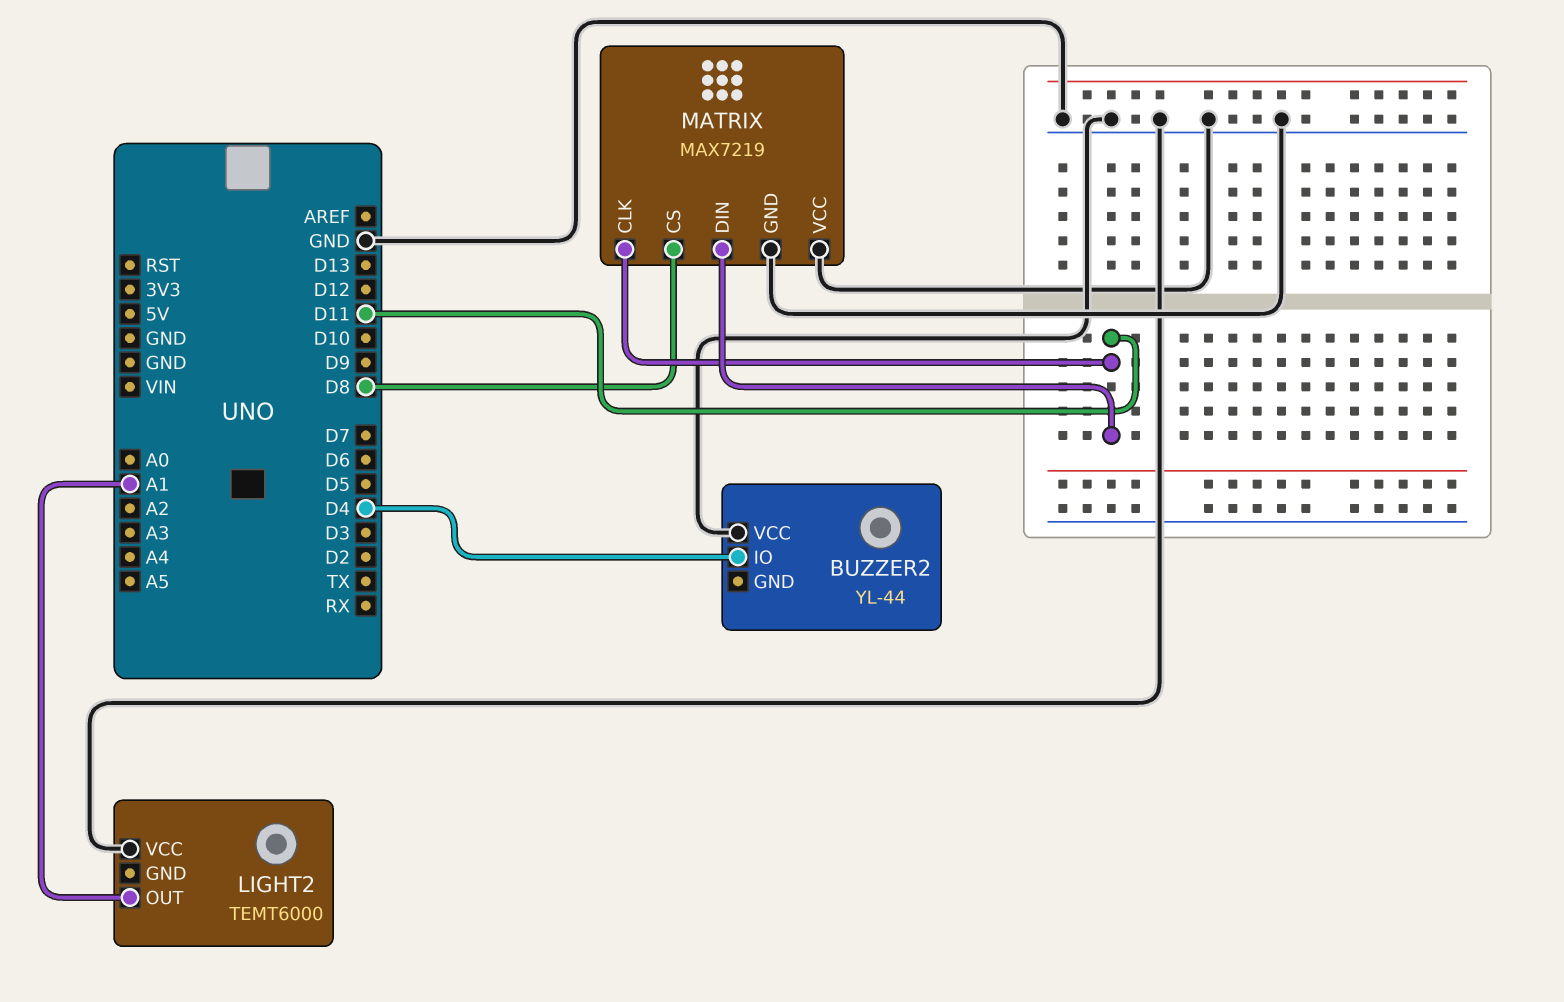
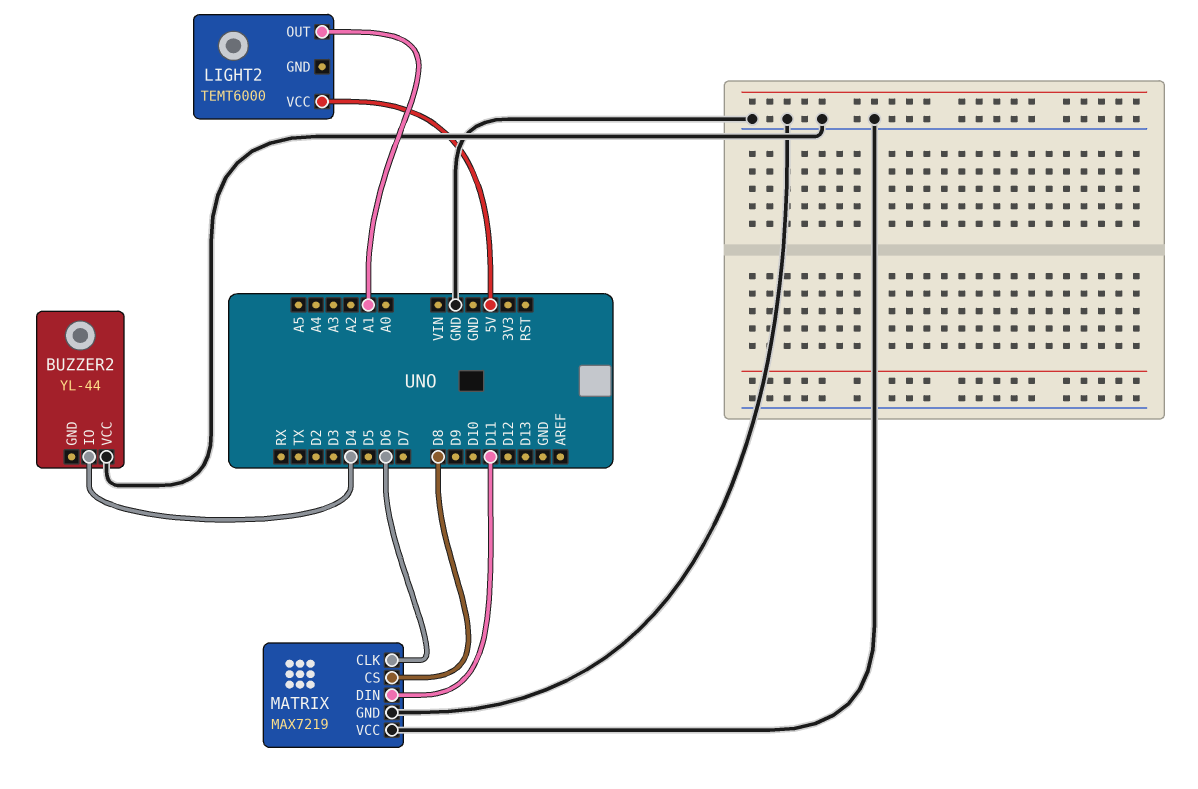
LIGHT2 pin VCC: GND -> 5V
MATRIX pin CLK: D11 -> D6

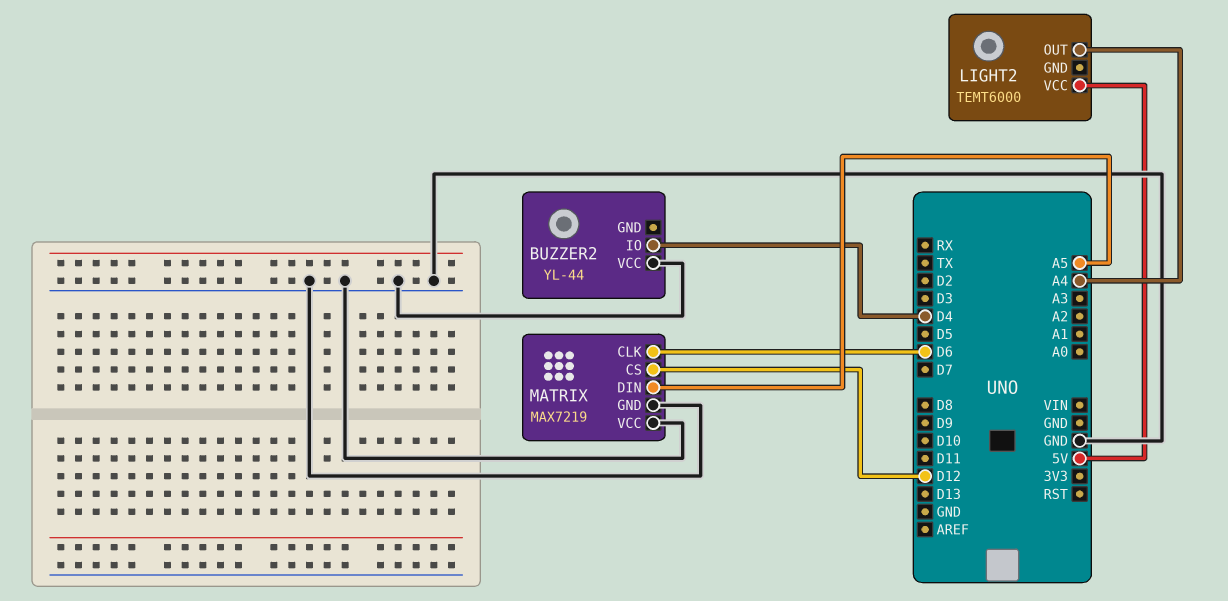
LIGHT2 pin OUT: A1 -> A4
MATRIX pin CS: D8 -> D12
MATRIX pin DIN: D11 -> A5

